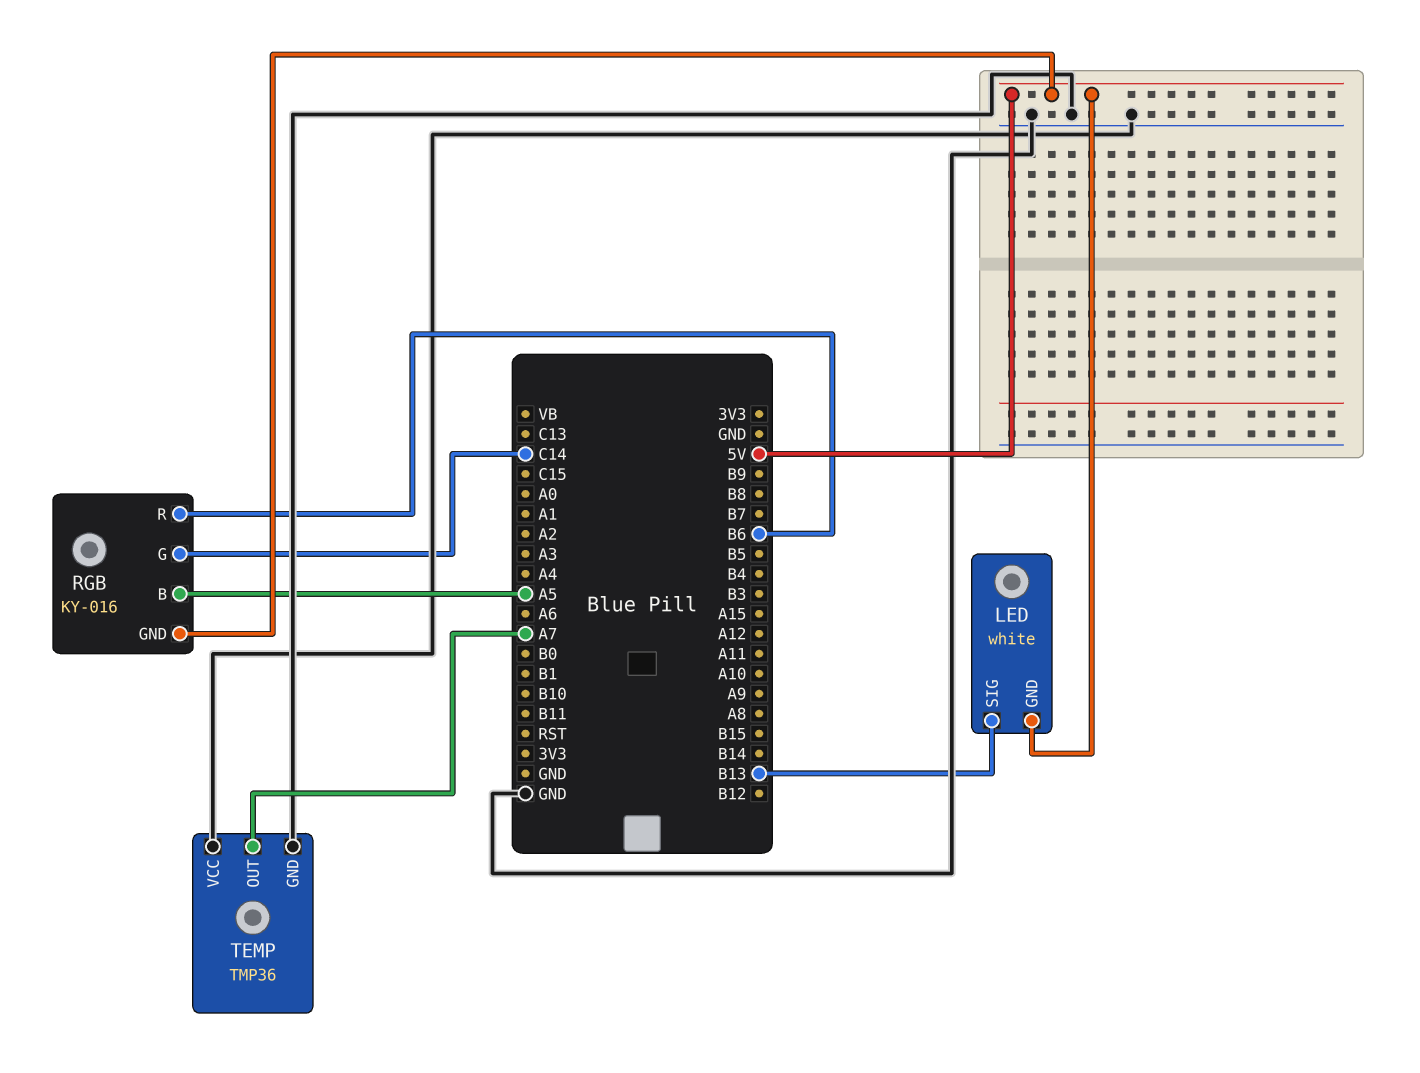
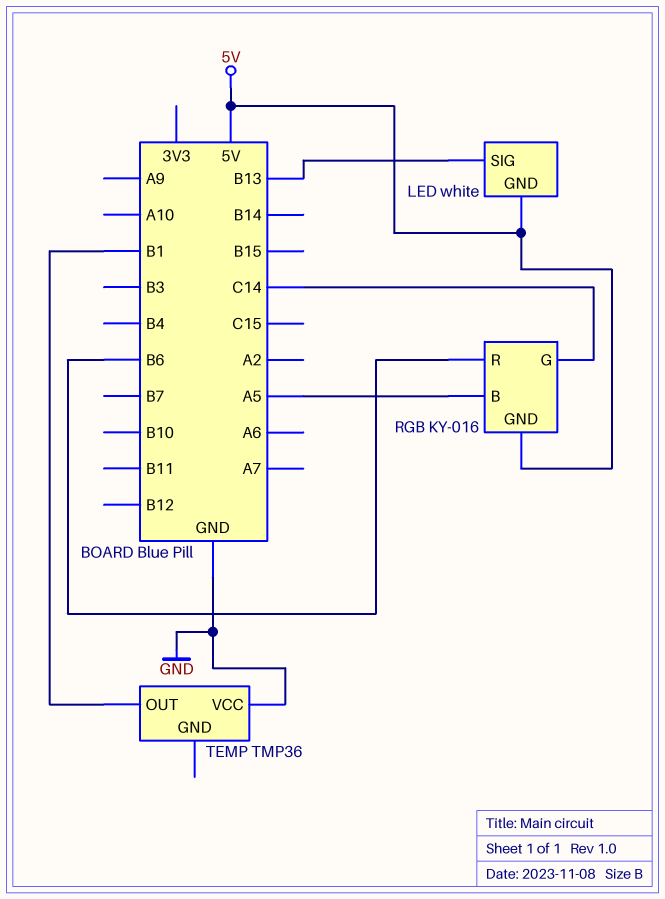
TEMP pin GND: GND -> none
TEMP pin OUT: A7 -> B1

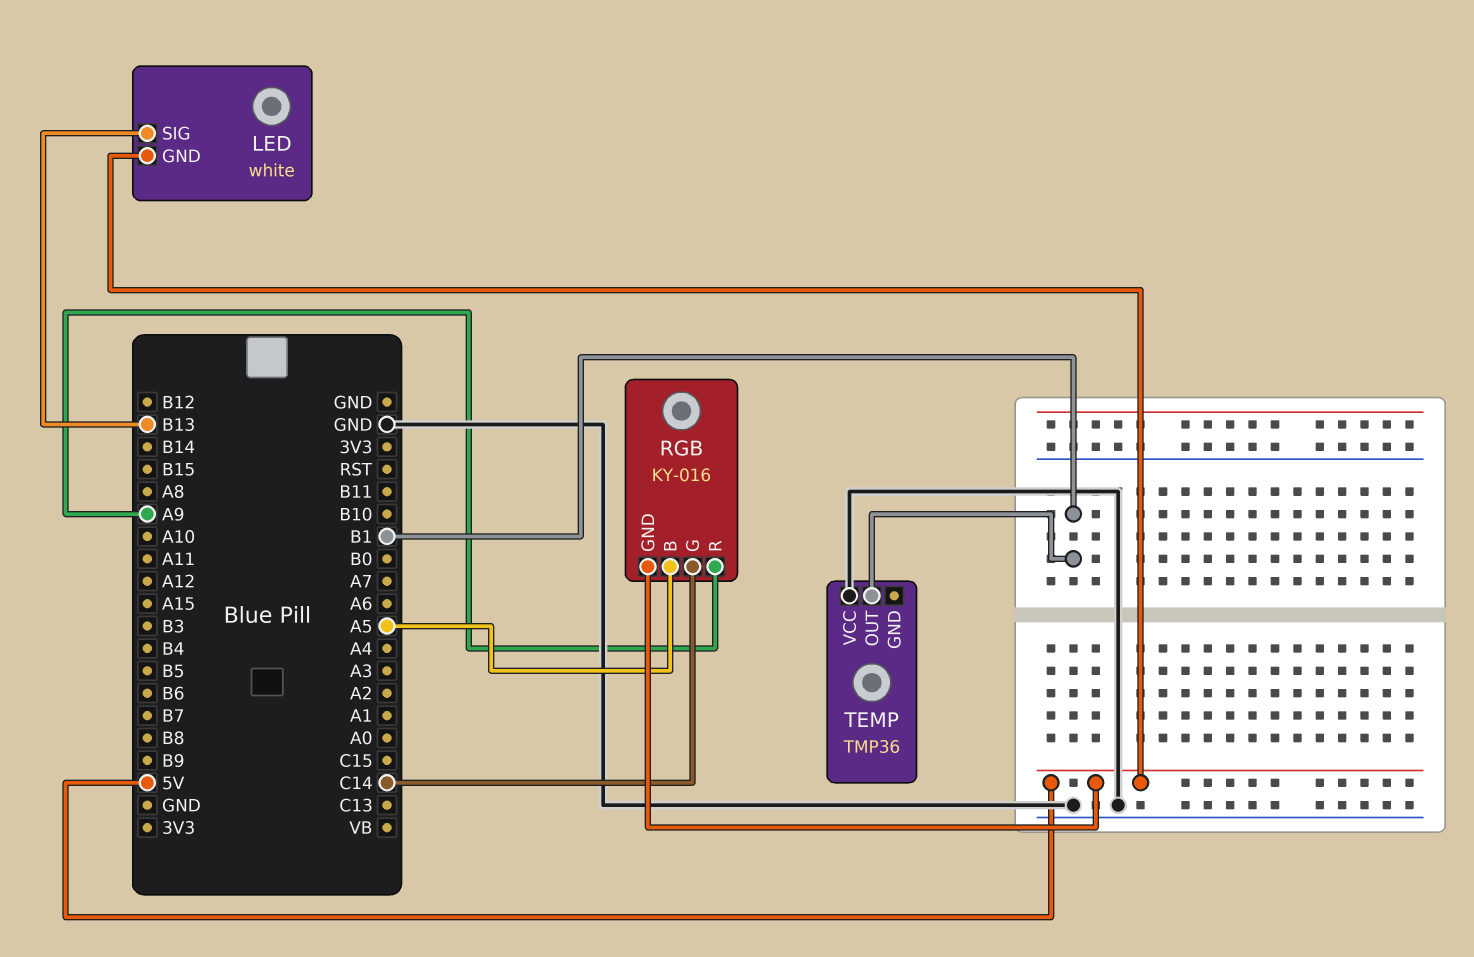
RGB pin R: B6 -> A9

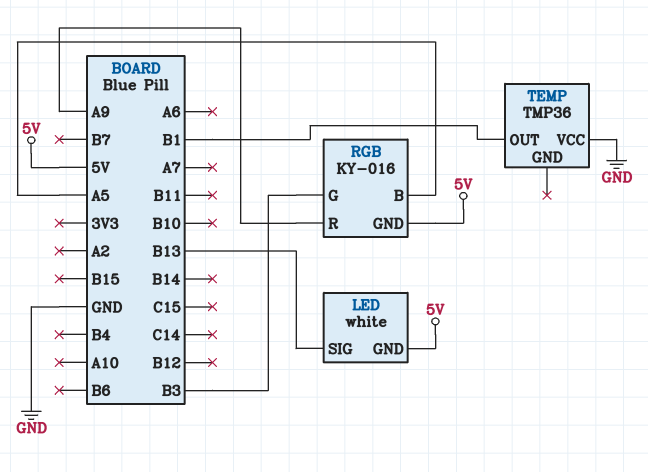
RGB pin G: C14 -> B3

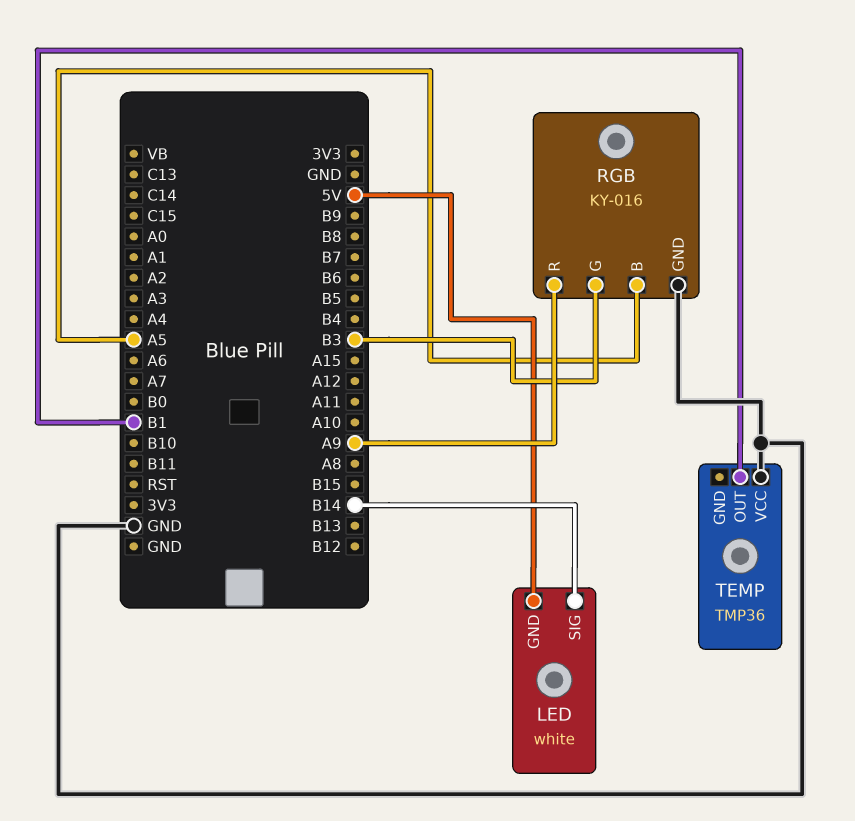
LED pin SIG: B13 -> B14
RGB pin GND: 5V -> GND

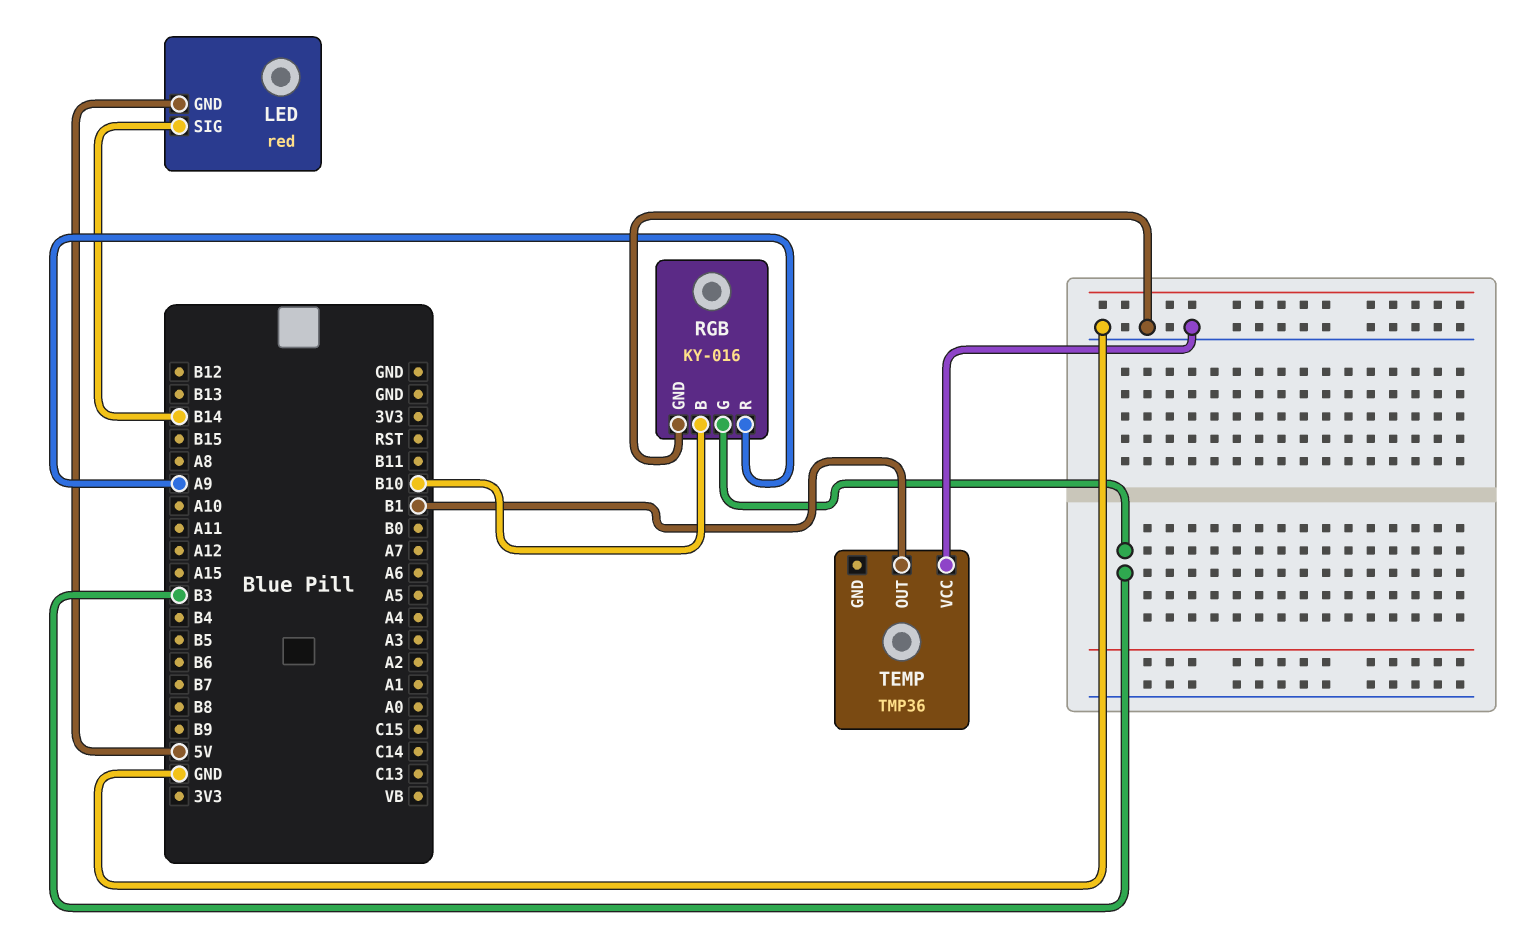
LED: white -> red
RGB pin B: A5 -> B10

